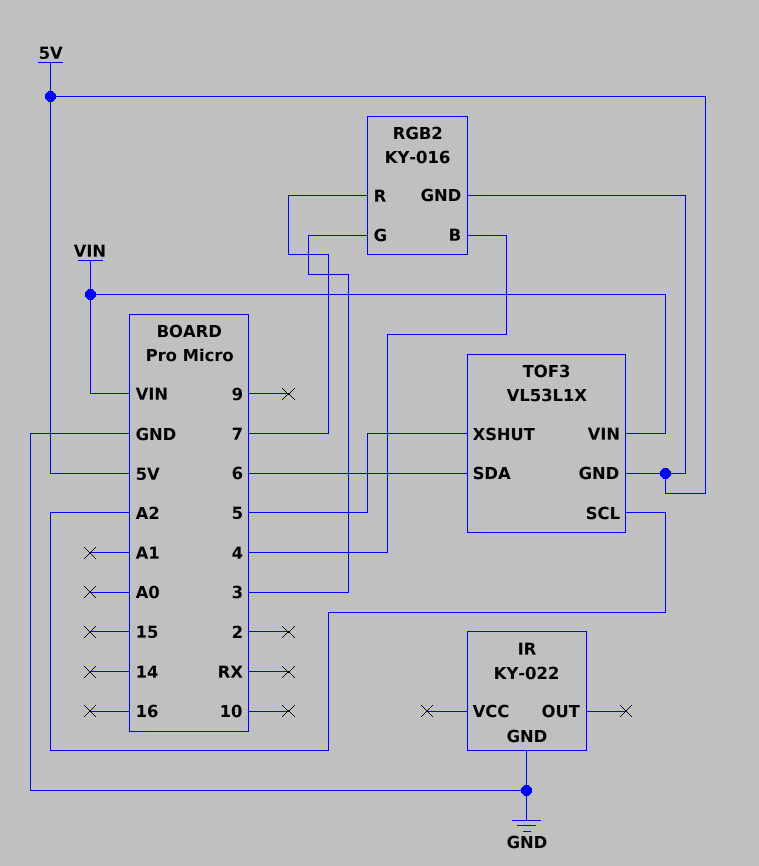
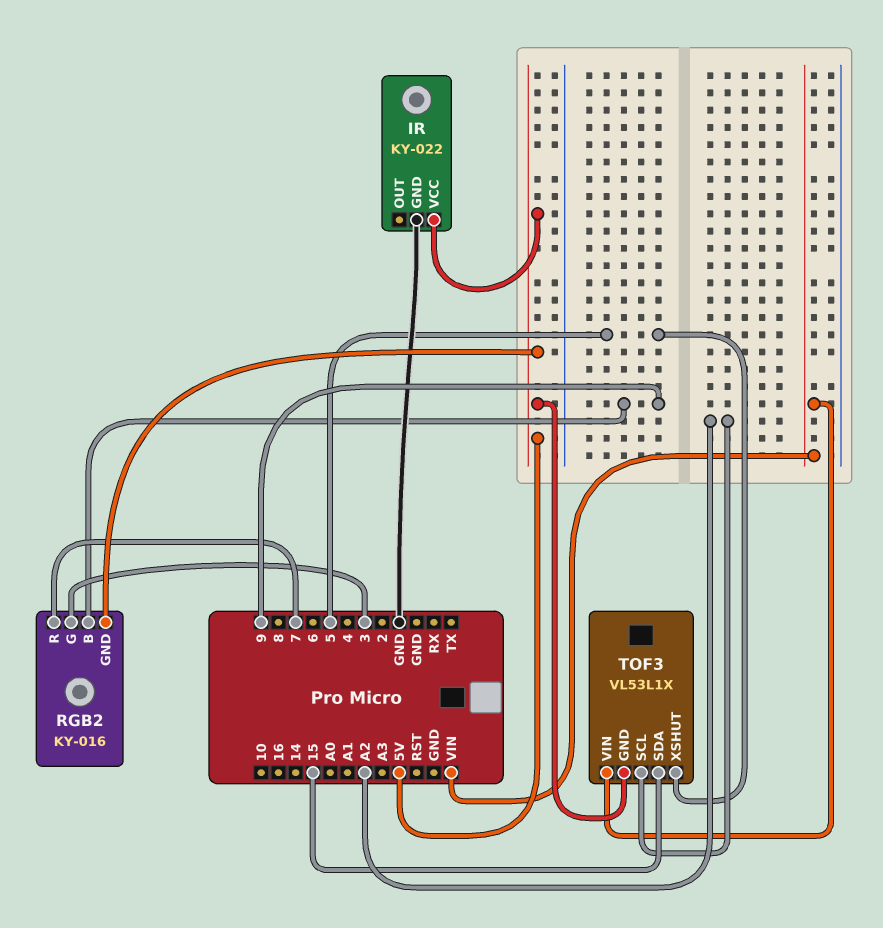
IR pin VCC: none -> 5V
RGB2 pin B: 4 -> 9
TOF3 pin SDA: 6 -> 15

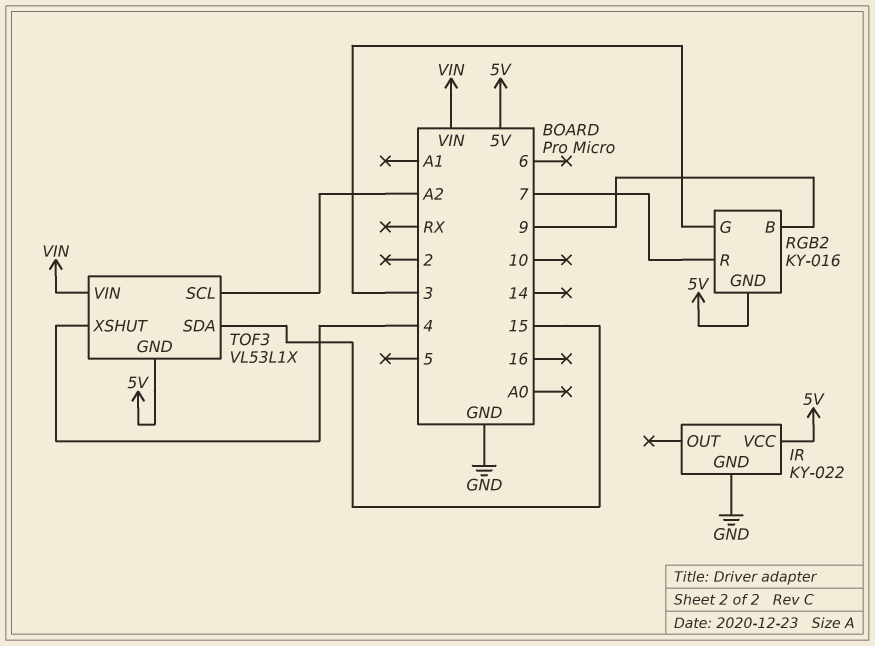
TOF3 pin XSHUT: 5 -> 4

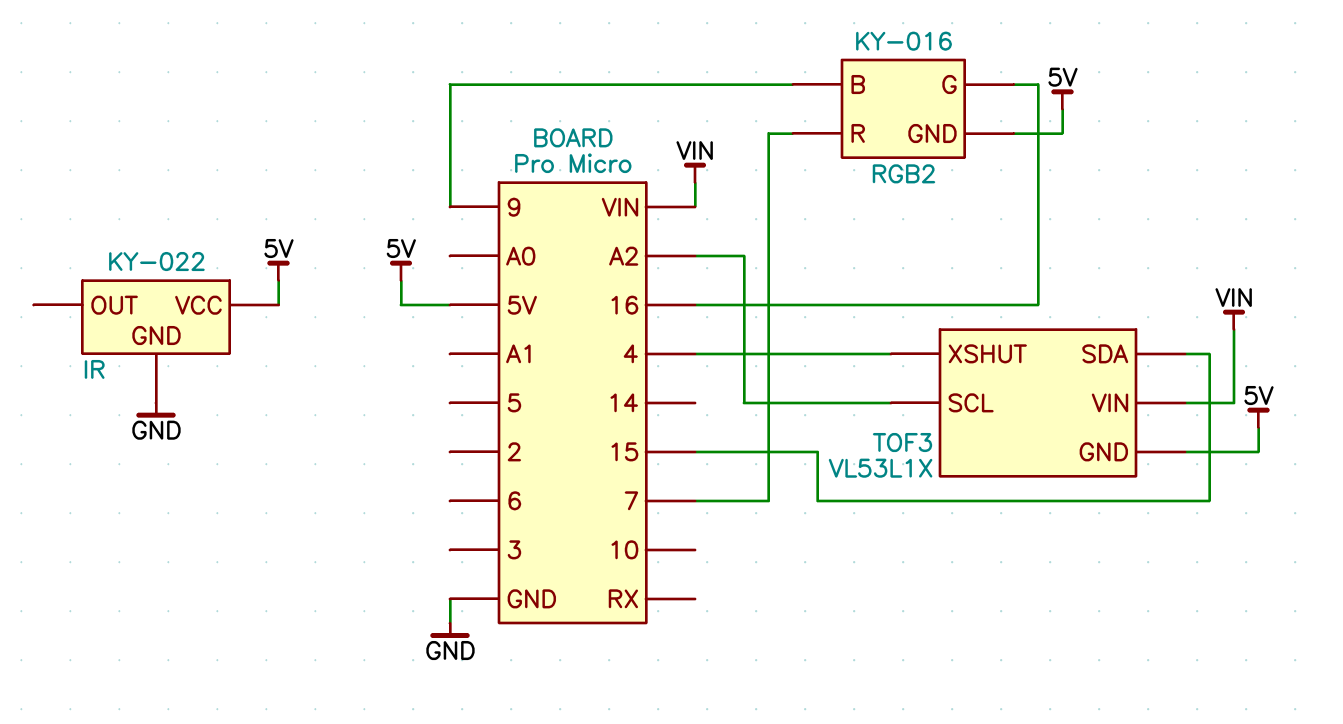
RGB2 pin G: 3 -> 16

